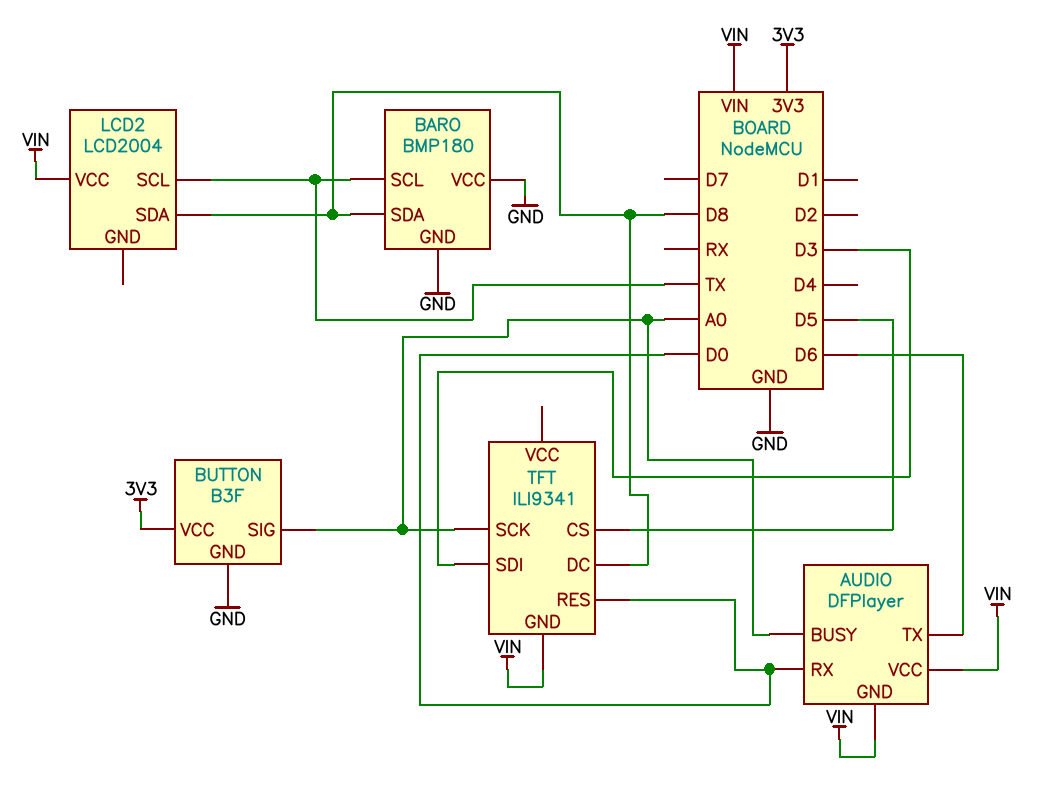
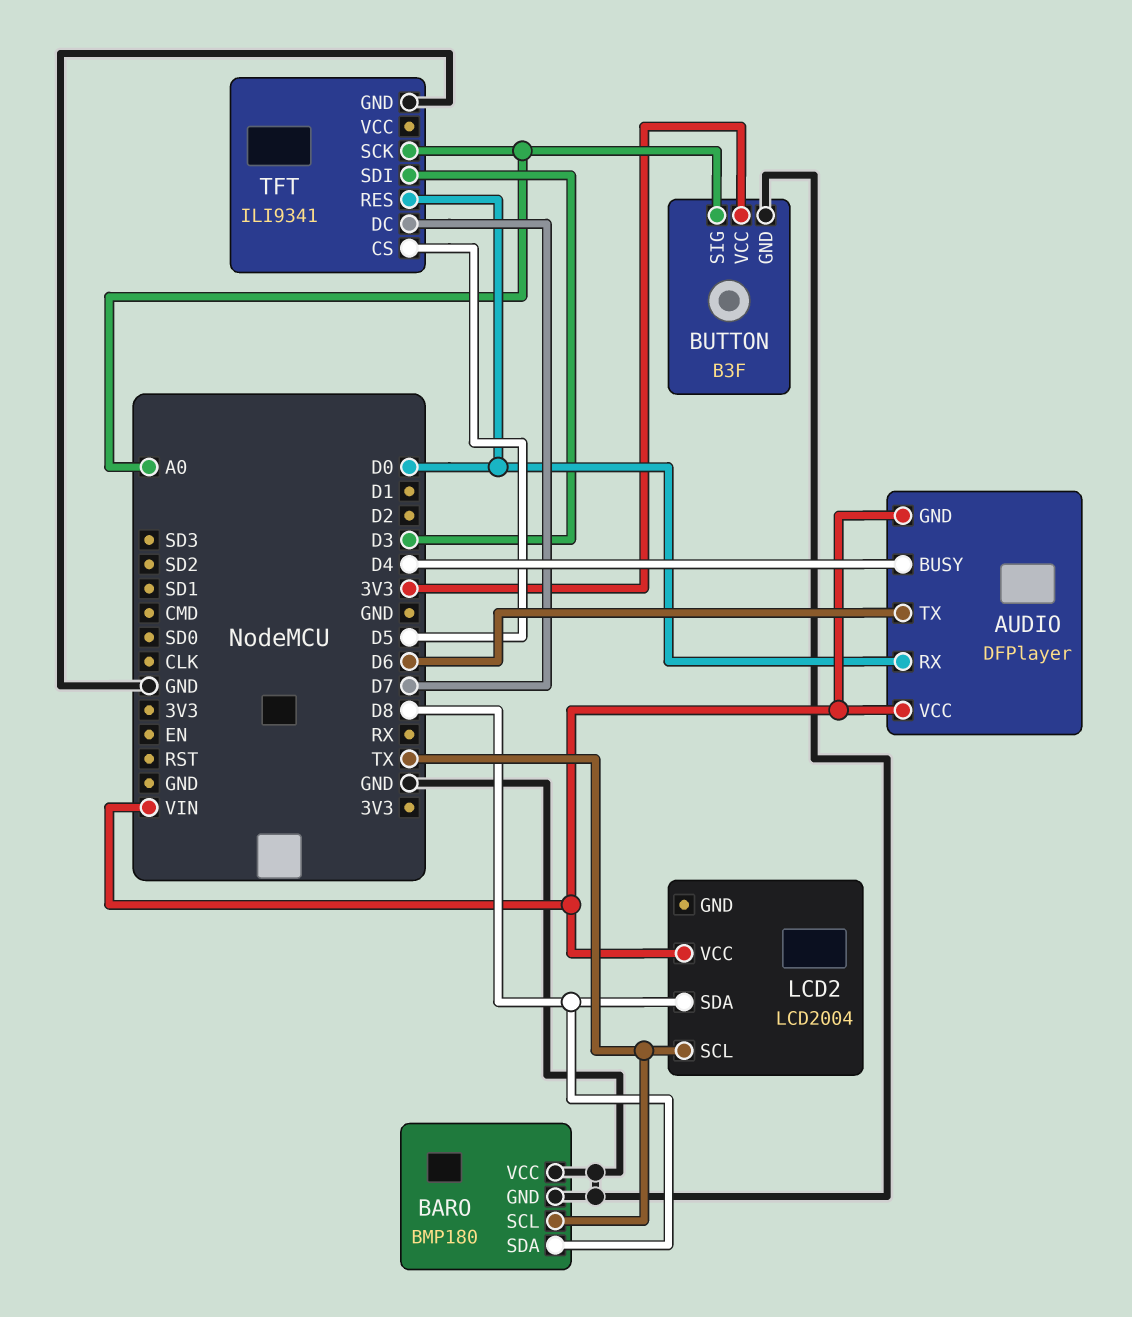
AUDIO pin BUSY: A0 -> D4
TFT pin DC: D8 -> D7
TFT pin GND: VIN -> GND

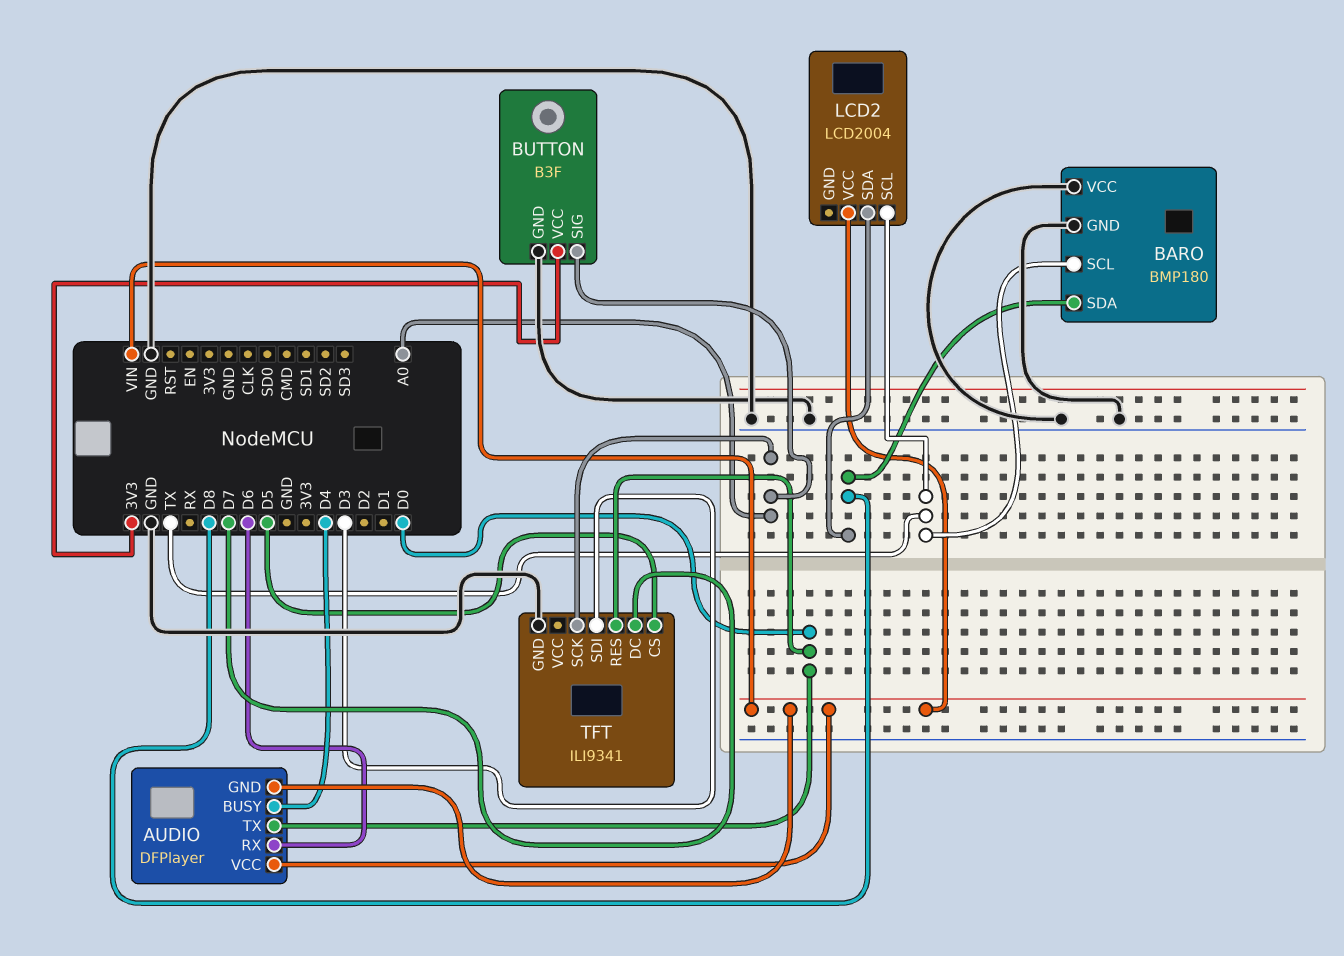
AUDIO pin RX: D0 -> D6
AUDIO pin TX: D6 -> D0

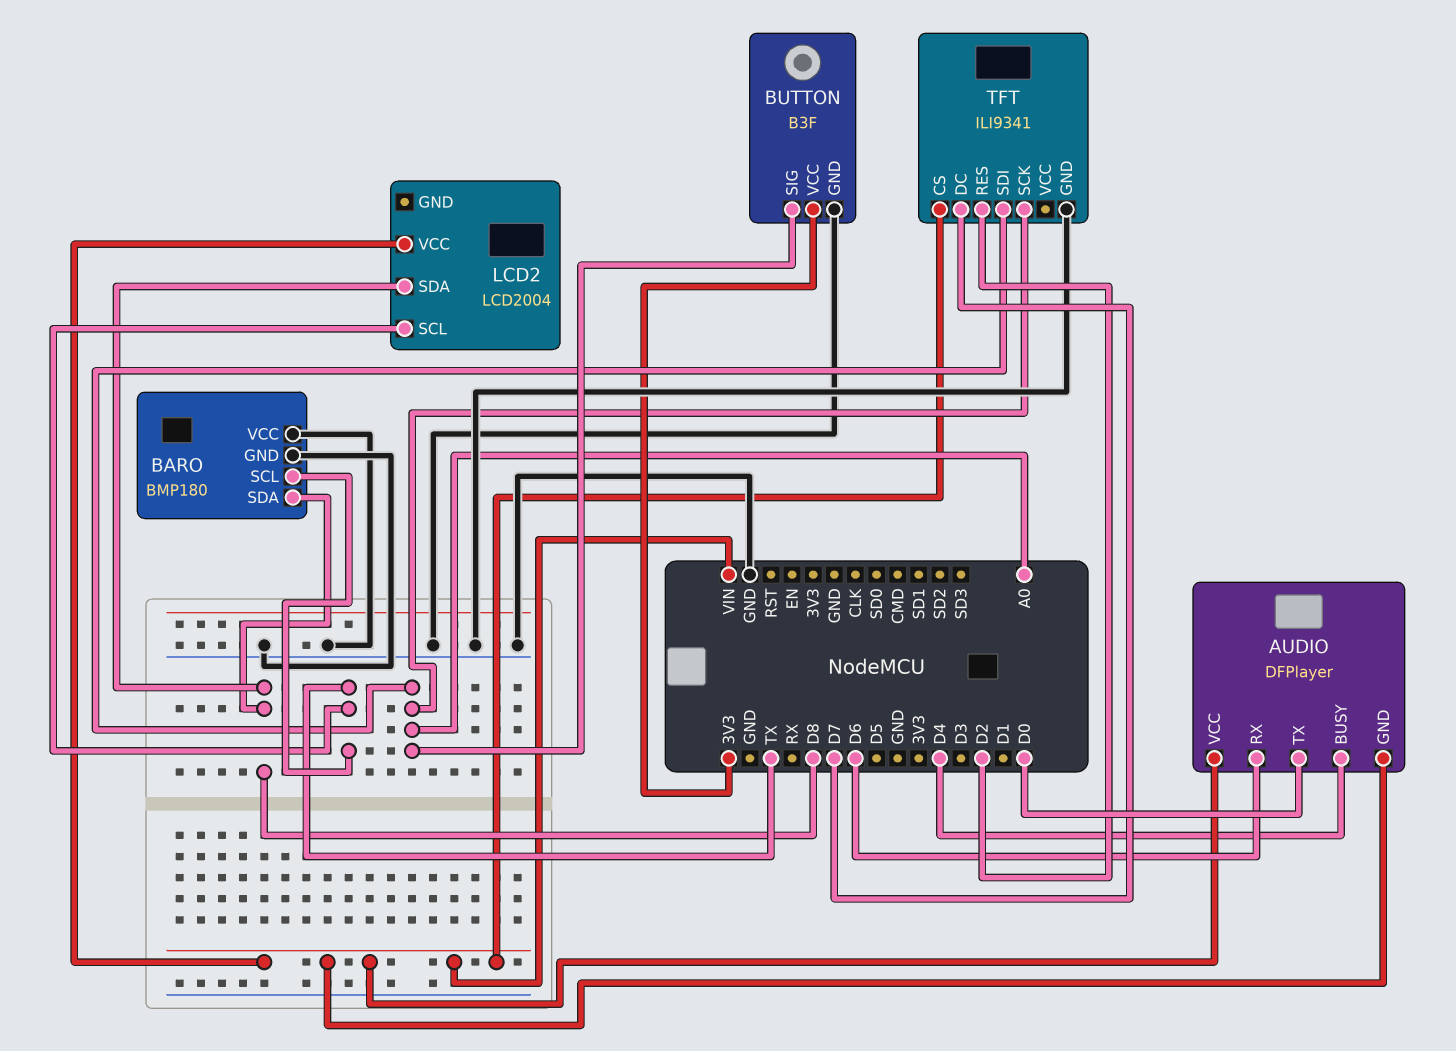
TFT pin CS: D5 -> VIN
TFT pin RES: D0 -> D2
TFT pin SDI: D3 -> A0

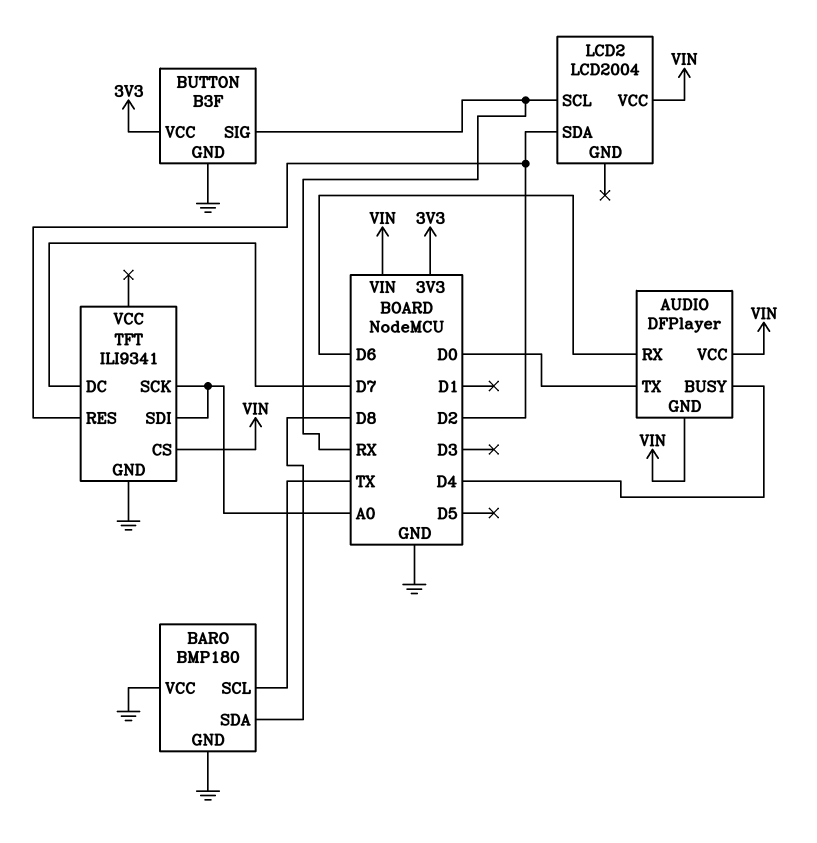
BUTTON pin SIG: A0 -> RX
LCD2 pin SCL: TX -> RX
LCD2 pin SDA: D8 -> D2

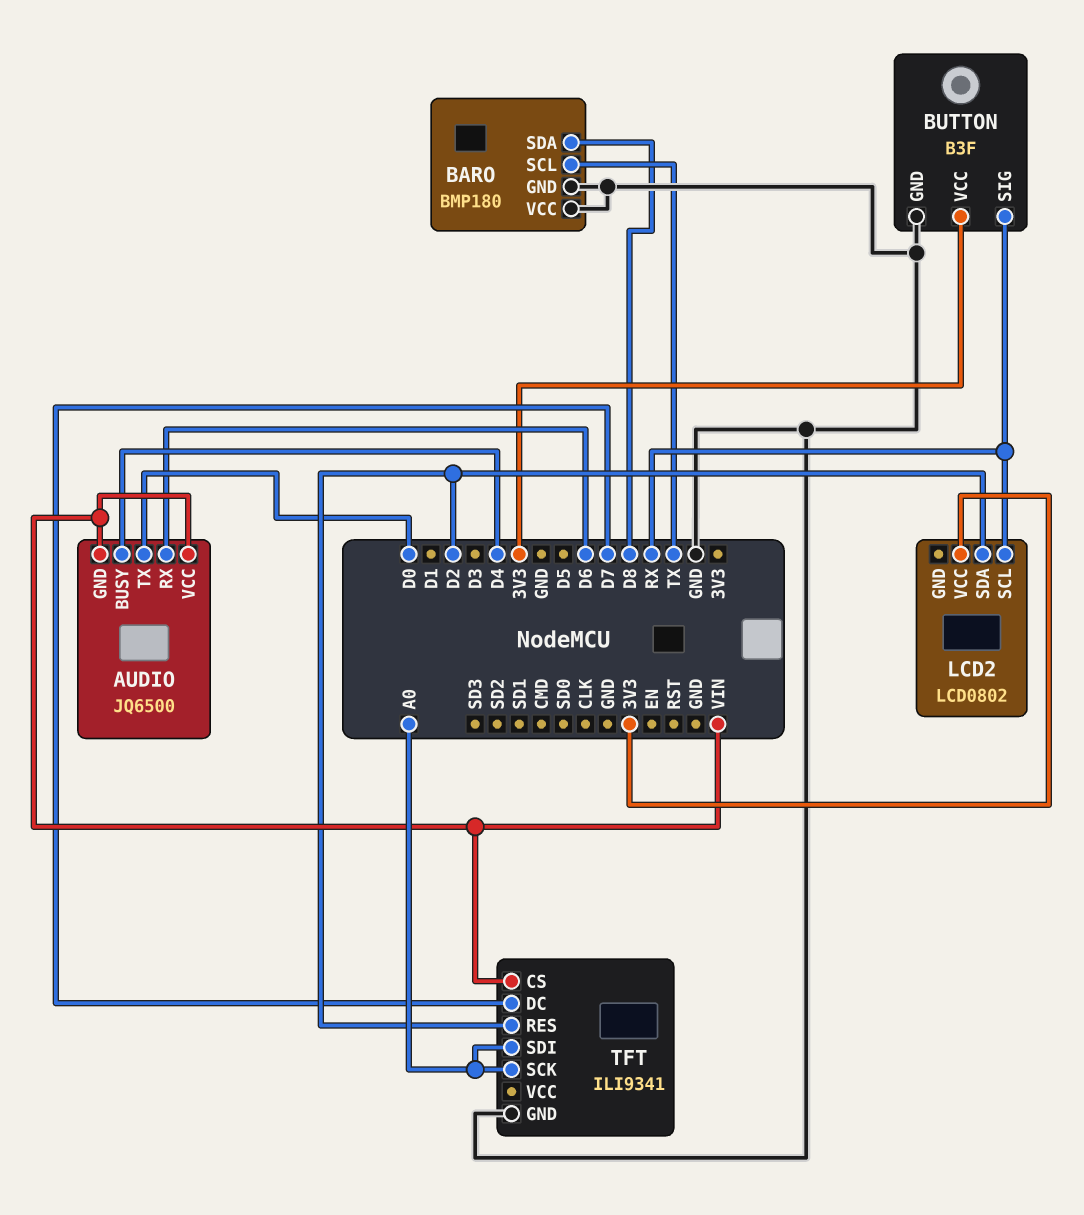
AUDIO: DFPlayer -> JQ6500
LCD2: LCD2004 -> LCD0802
LCD2 pin VCC: VIN -> 3V3

